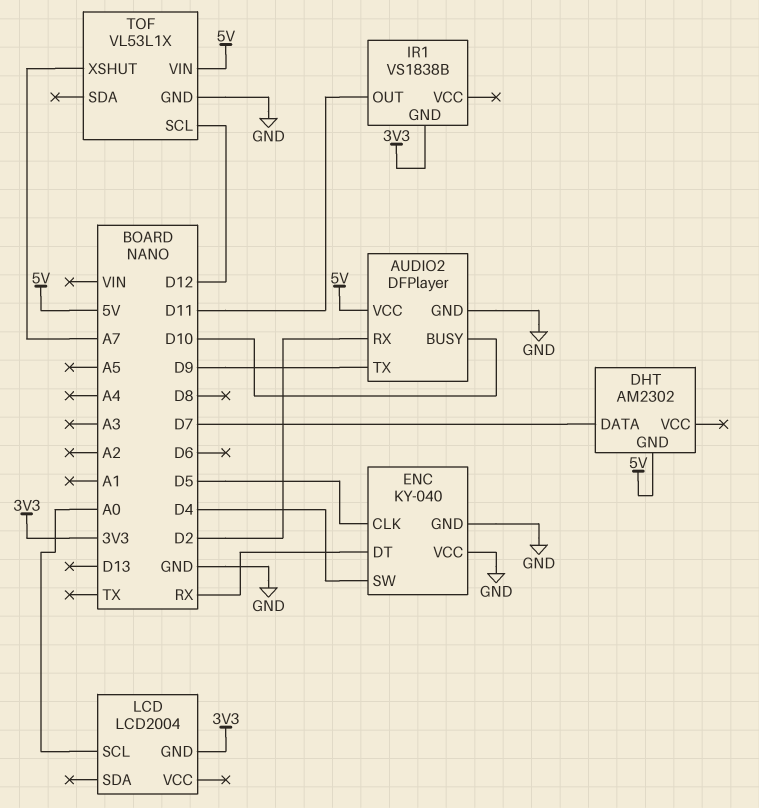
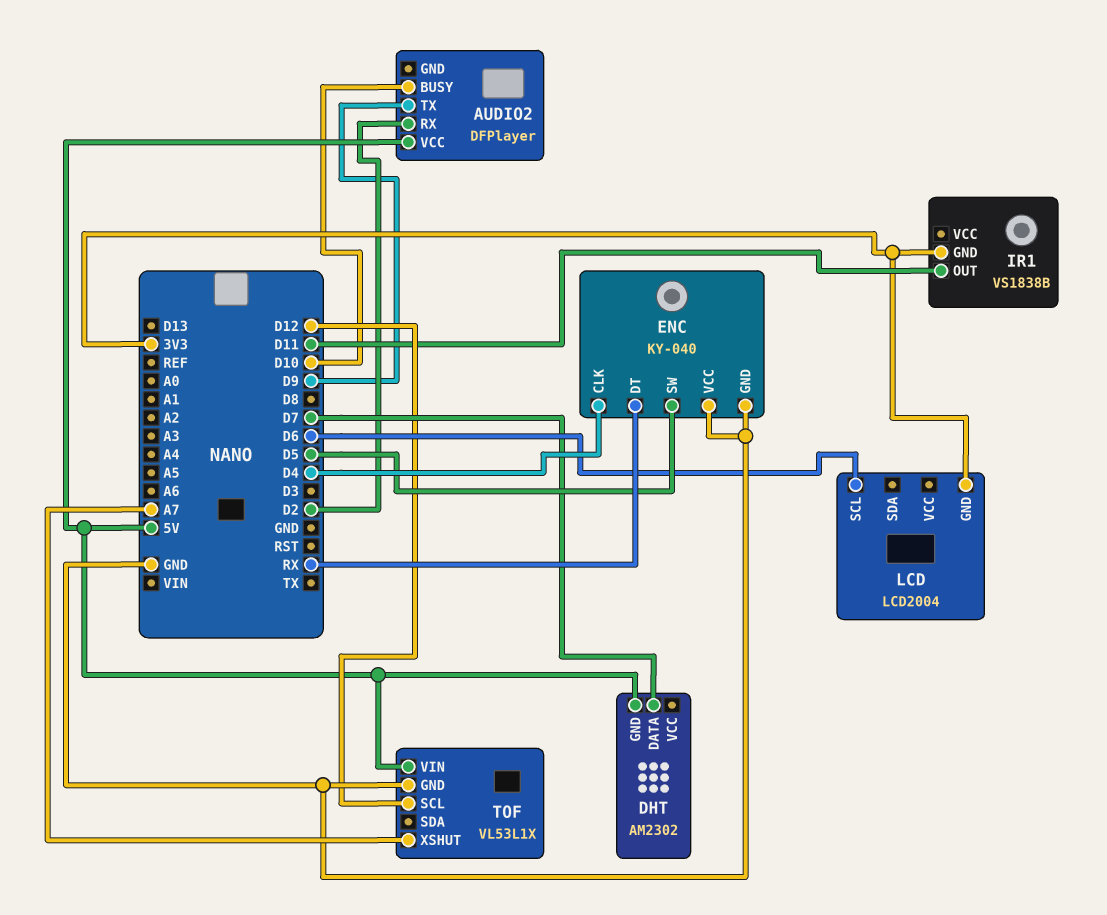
AUDIO2 pin GND: GND -> none
ENC pin CLK: D5 -> D4
ENC pin SW: D4 -> D5
LCD pin SCL: A0 -> D6

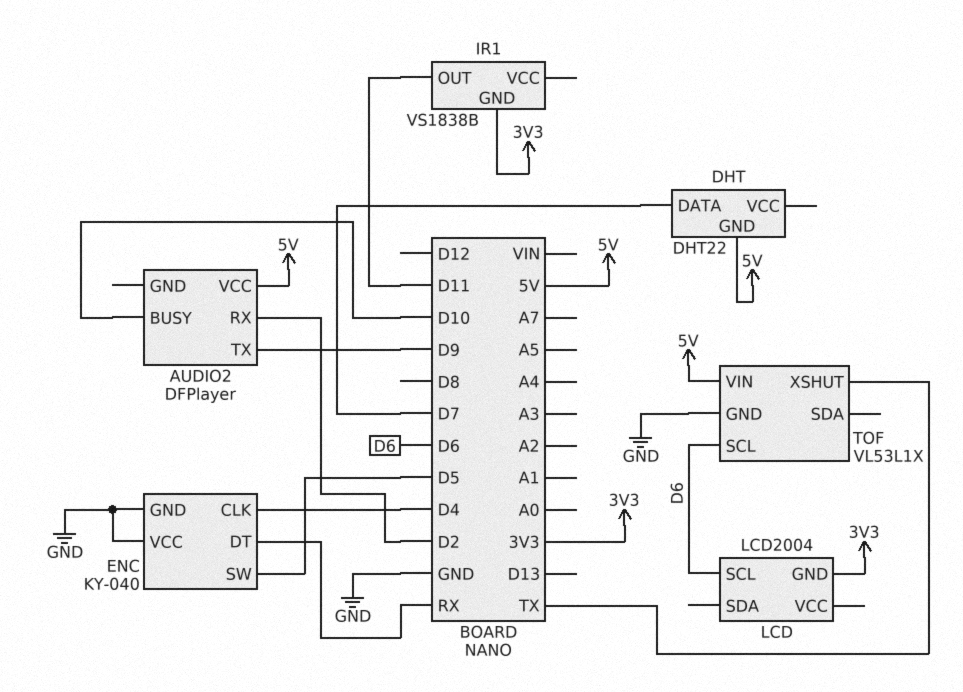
DHT: AM2302 -> DHT22
TOF pin SCL: D12 -> D6
TOF pin XSHUT: A7 -> TX

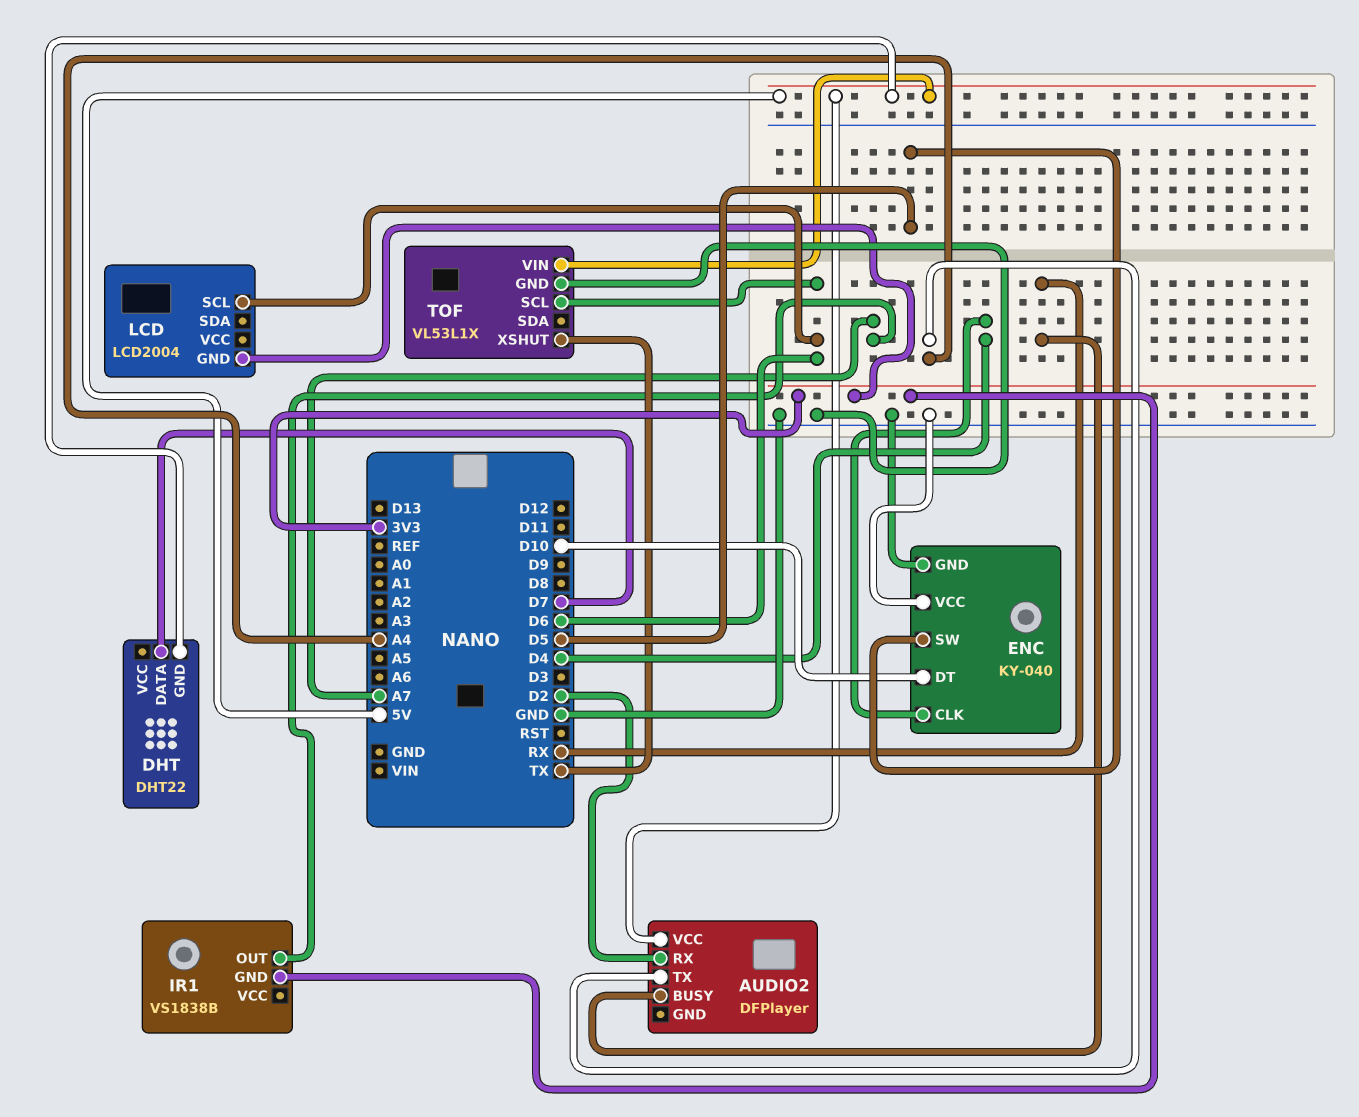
AUDIO2 pin BUSY: D10 -> RX
AUDIO2 pin TX: D9 -> A4
ENC pin DT: RX -> D10
IR1 pin OUT: D11 -> A7

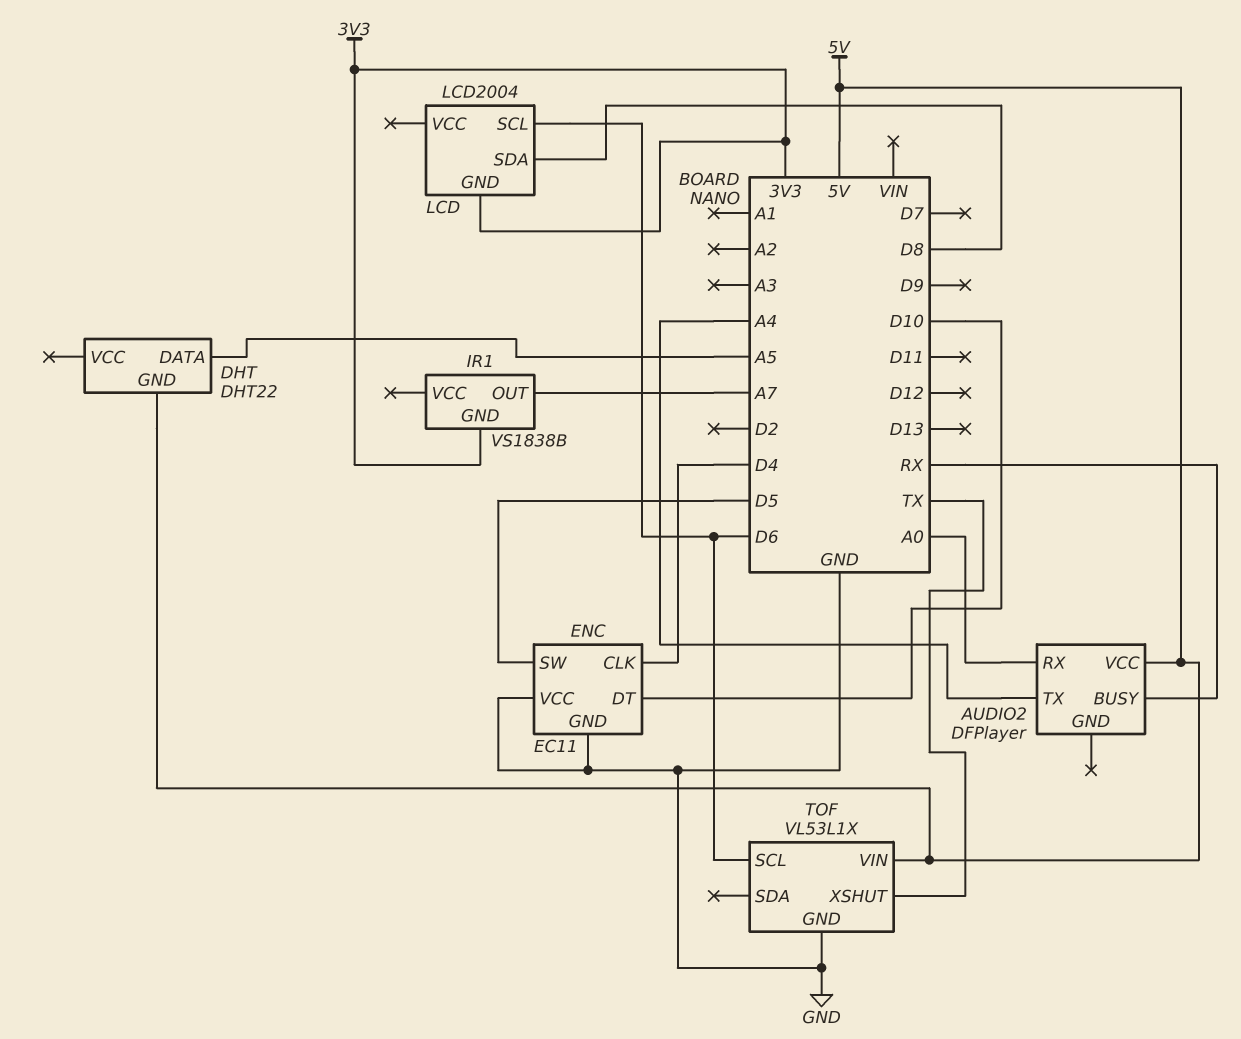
AUDIO2 pin RX: D2 -> A0
DHT pin DATA: D7 -> A5
ENC: KY-040 -> EC11
LCD pin SDA: none -> D8

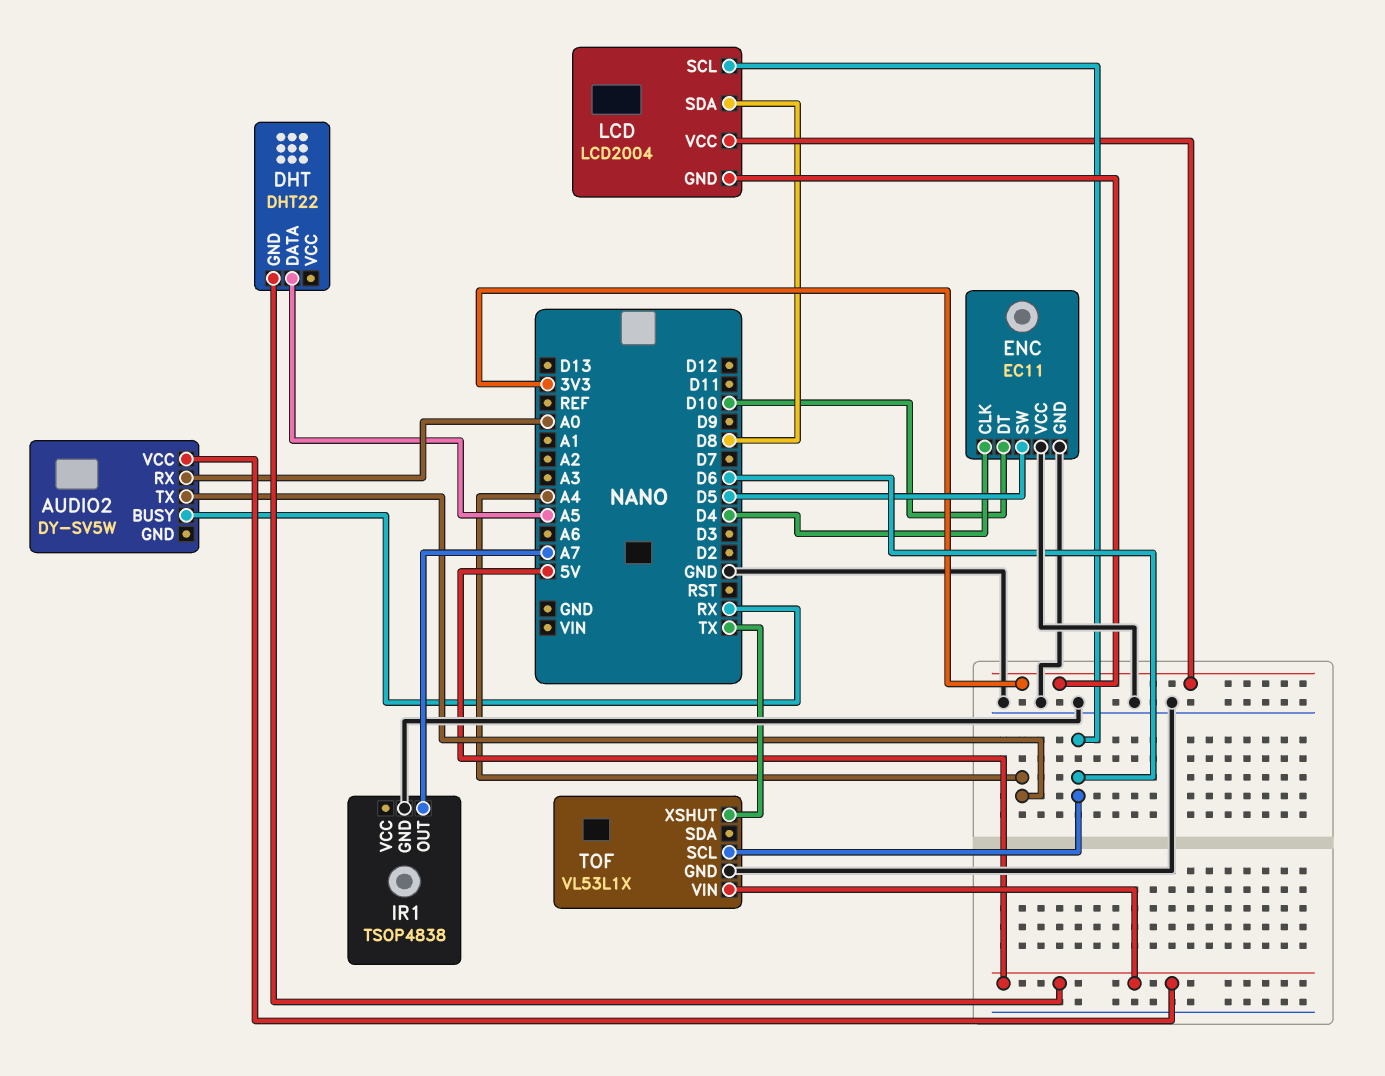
AUDIO2: DFPlayer -> DY-SV5W
IR1: VS1838B -> TSOP4838
IR1 pin GND: 3V3 -> GND
LCD pin VCC: none -> 3V3

